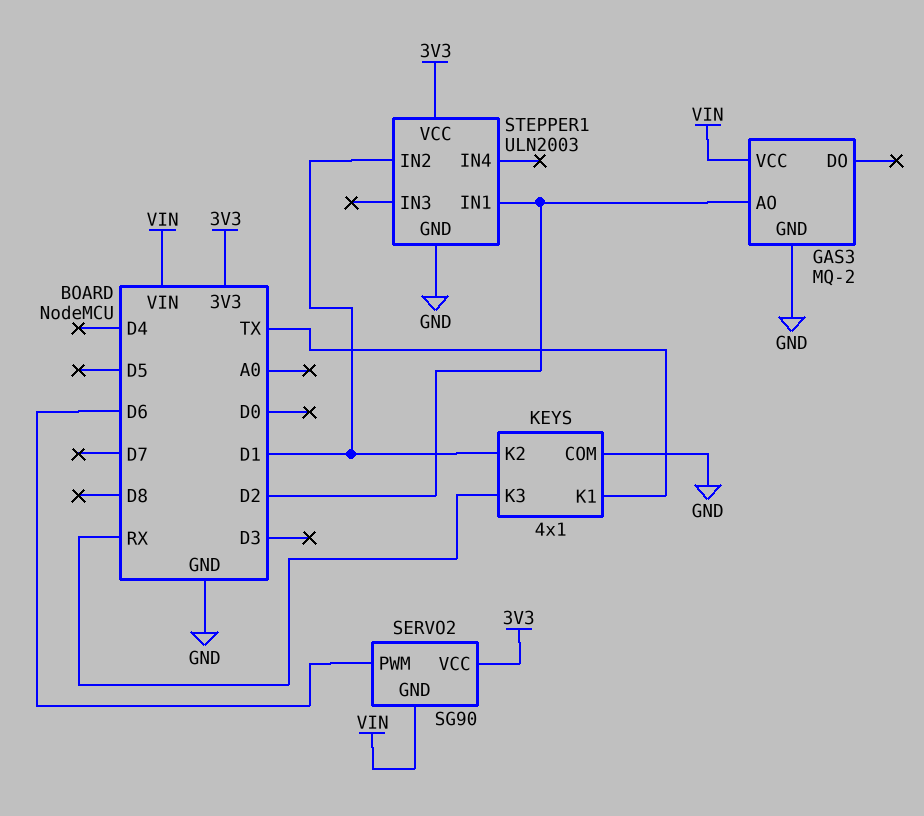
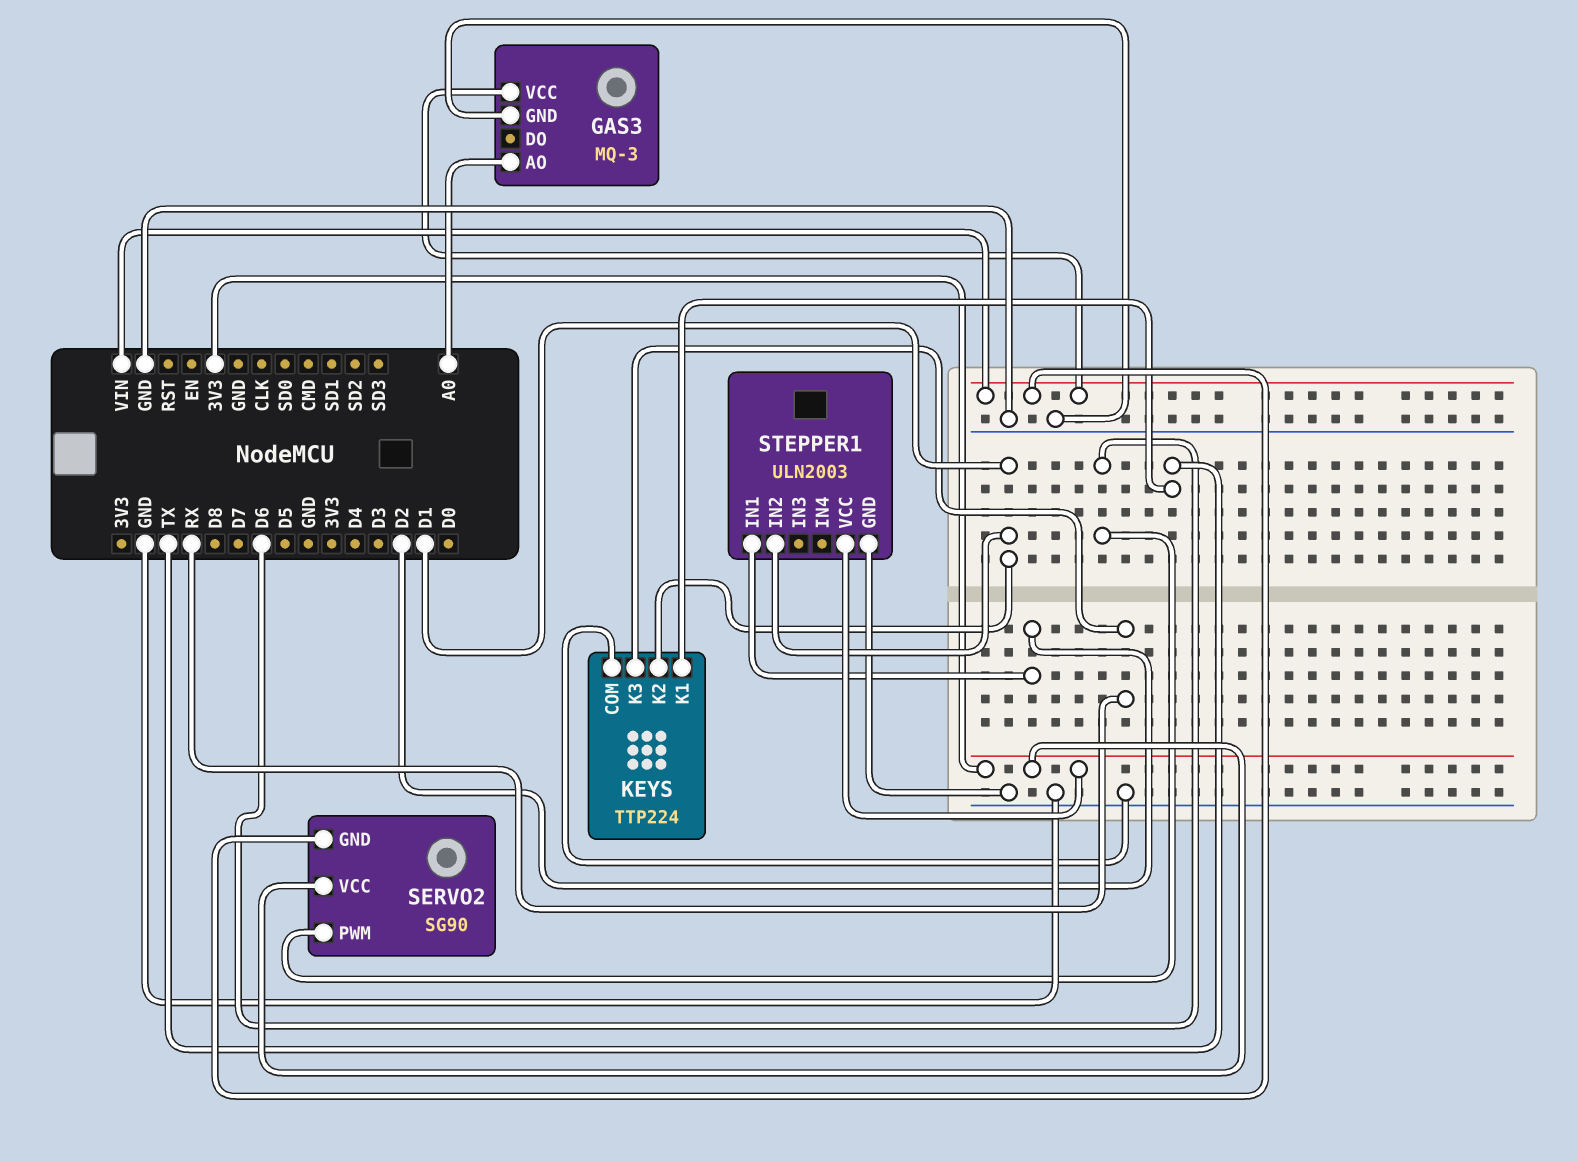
GAS3: MQ-2 -> MQ-3
GAS3 pin AO: D2 -> A0
KEYS: 4x1 -> TTP224

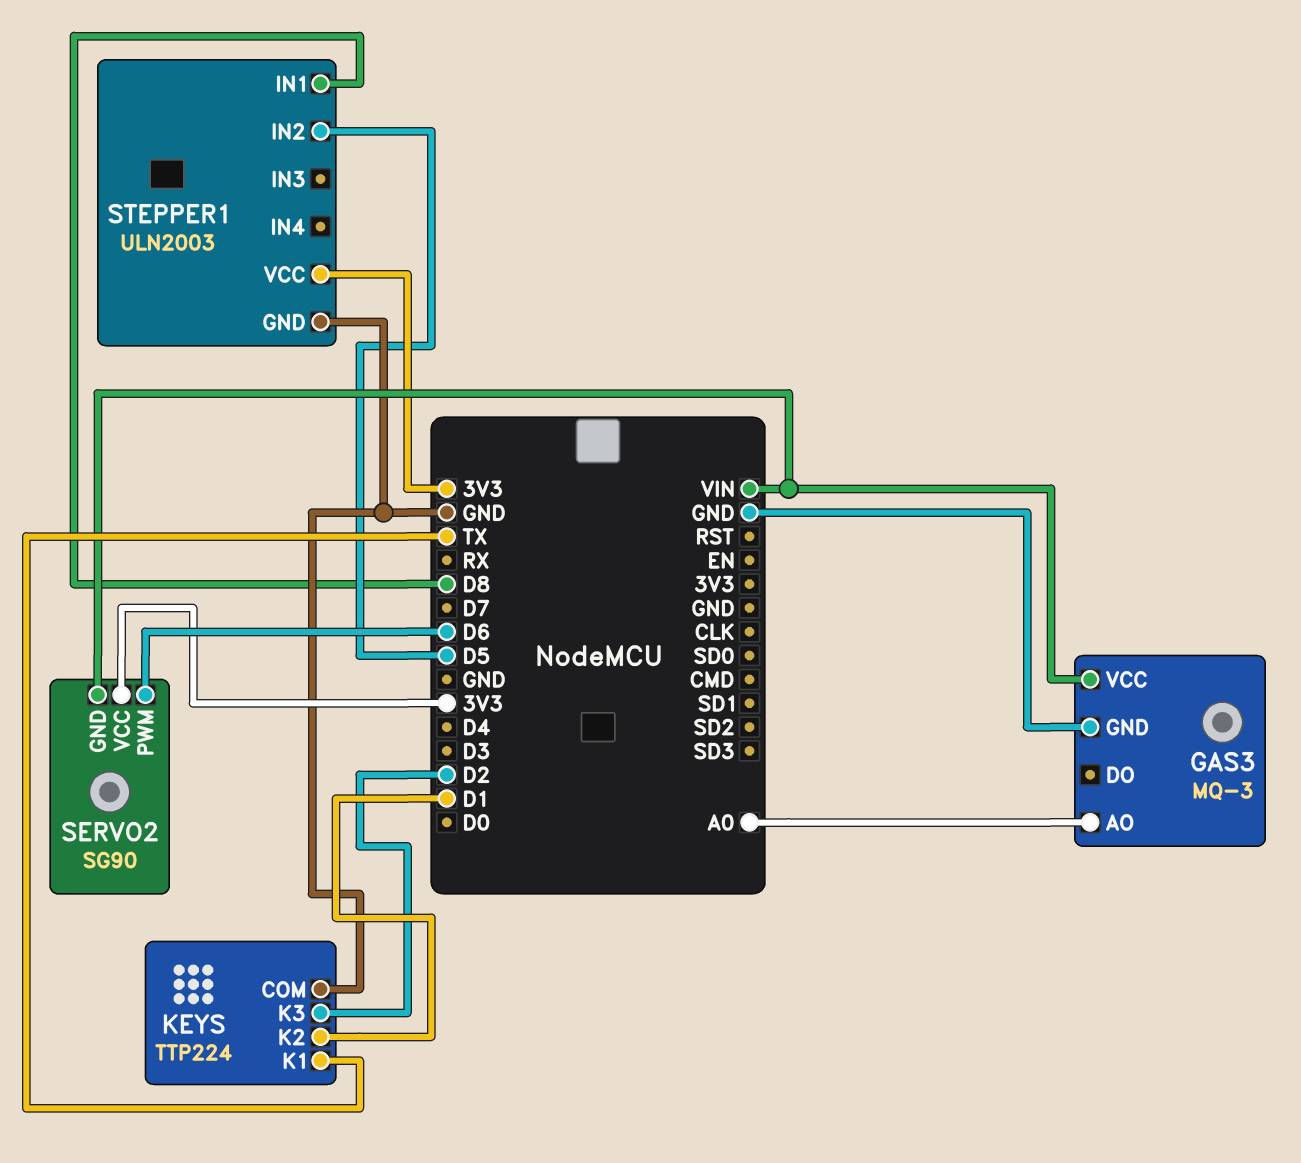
KEYS pin K3: RX -> D2
STEPPER1 pin IN1: D2 -> D8
STEPPER1 pin IN2: D1 -> D5

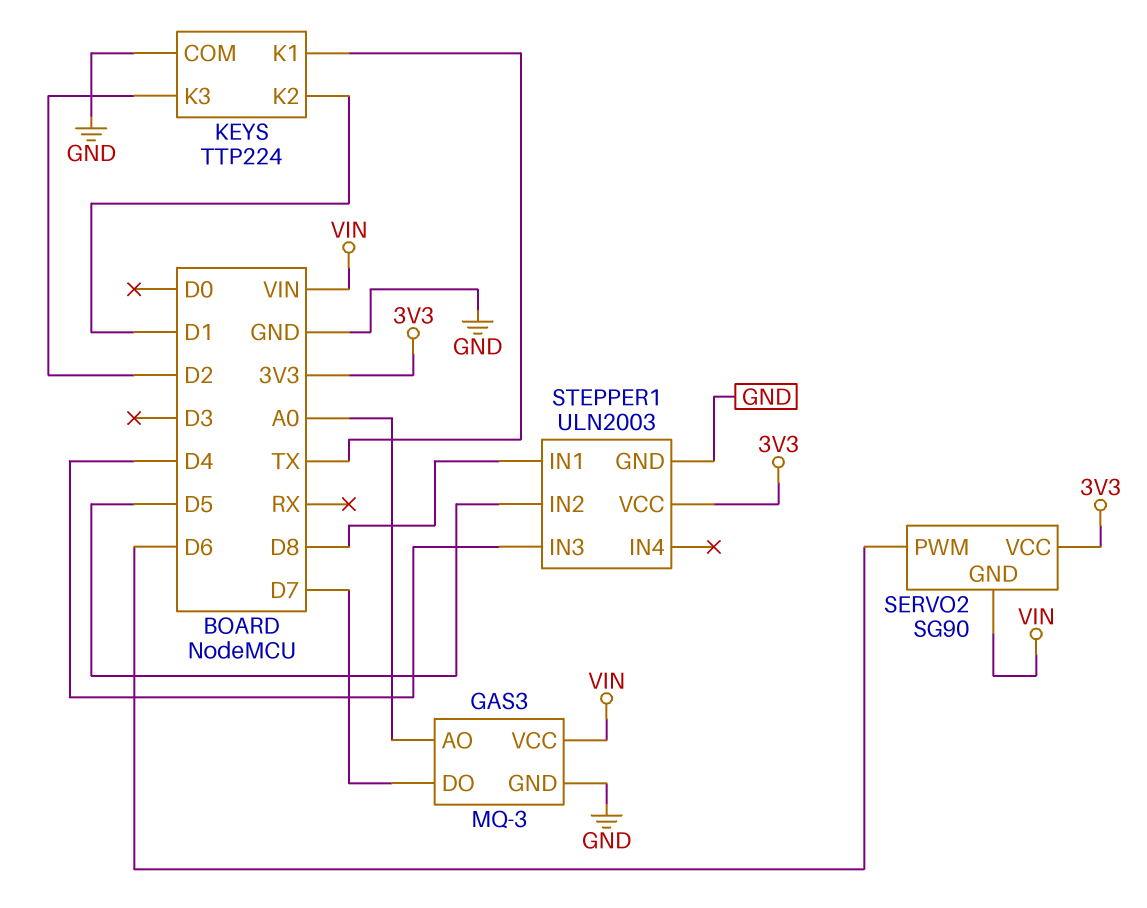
GAS3 pin DO: none -> D7
STEPPER1 pin IN3: none -> D4

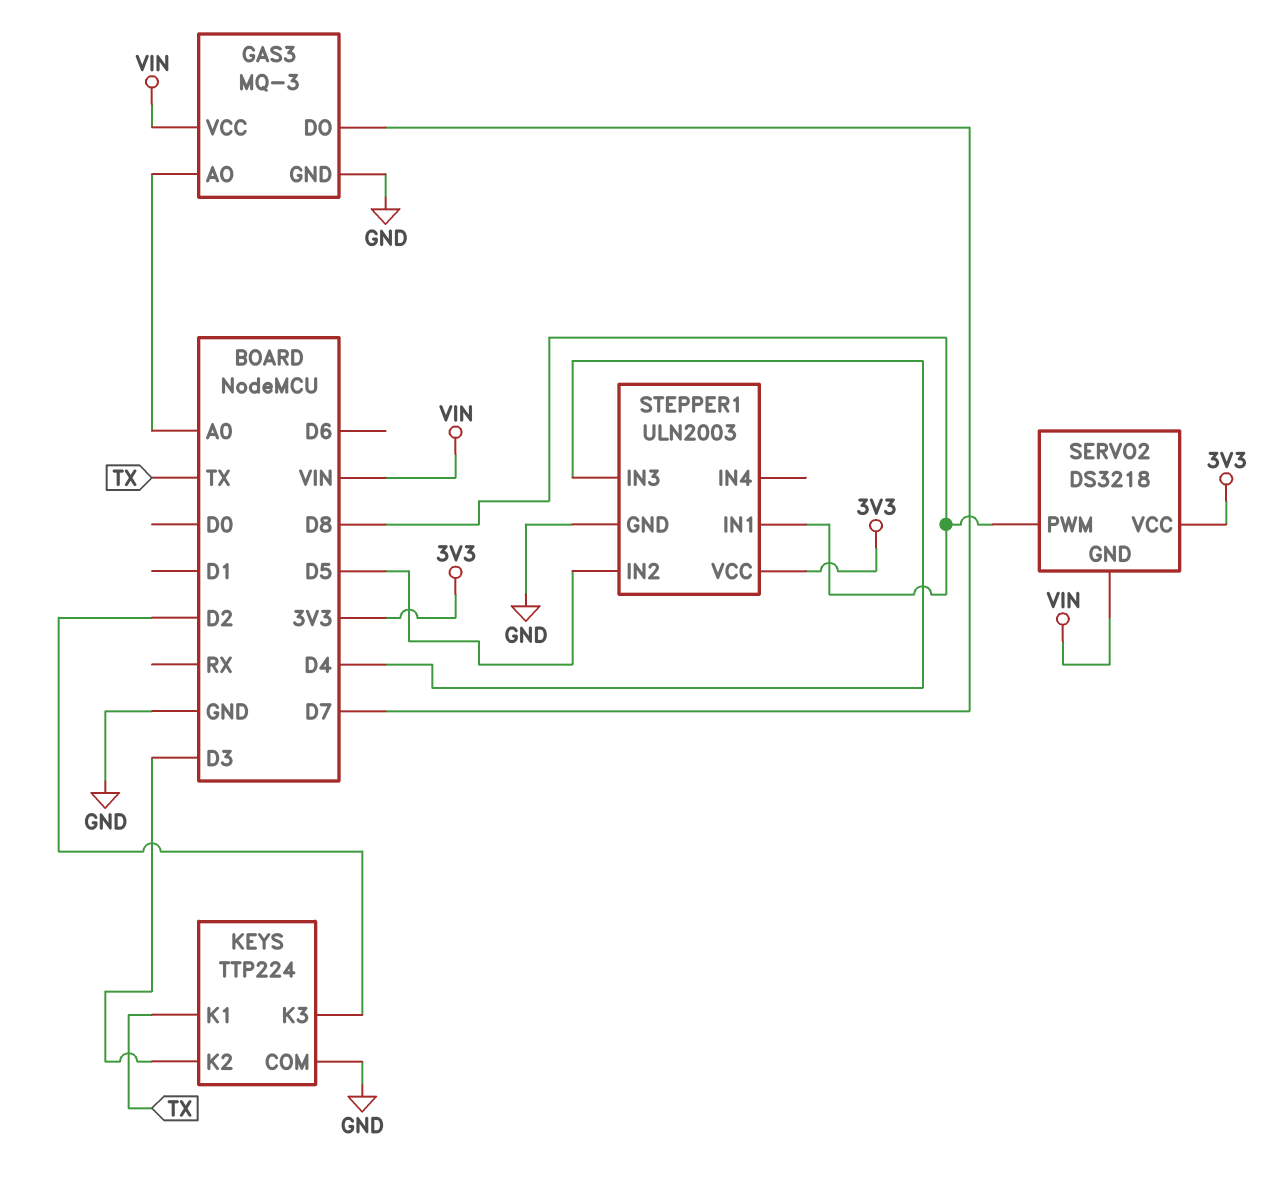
KEYS pin K2: D1 -> D3
SERVO2: SG90 -> DS3218
SERVO2 pin PWM: D6 -> D8

